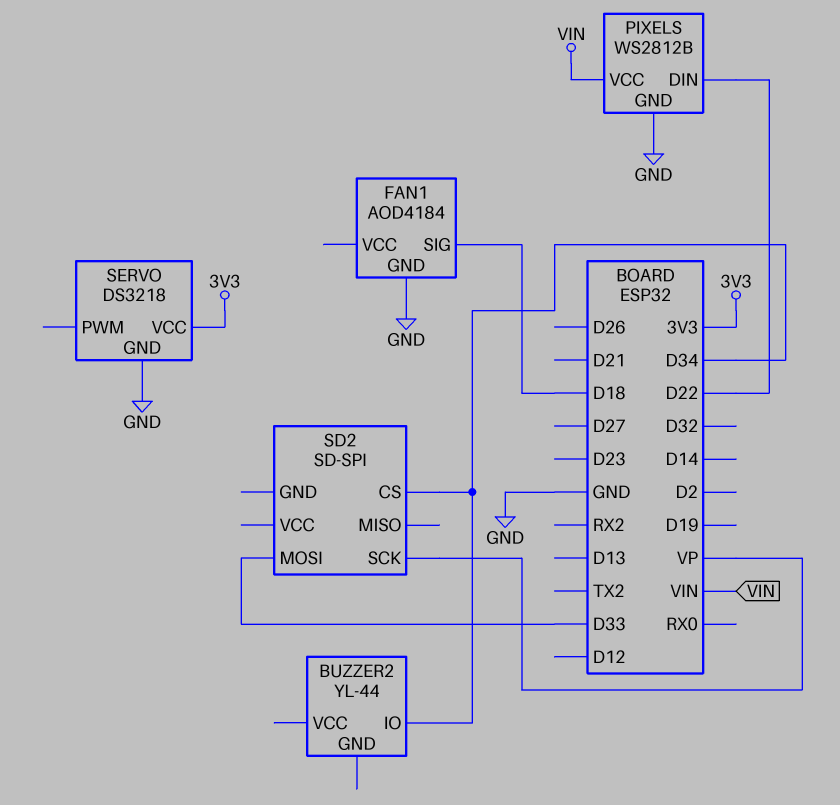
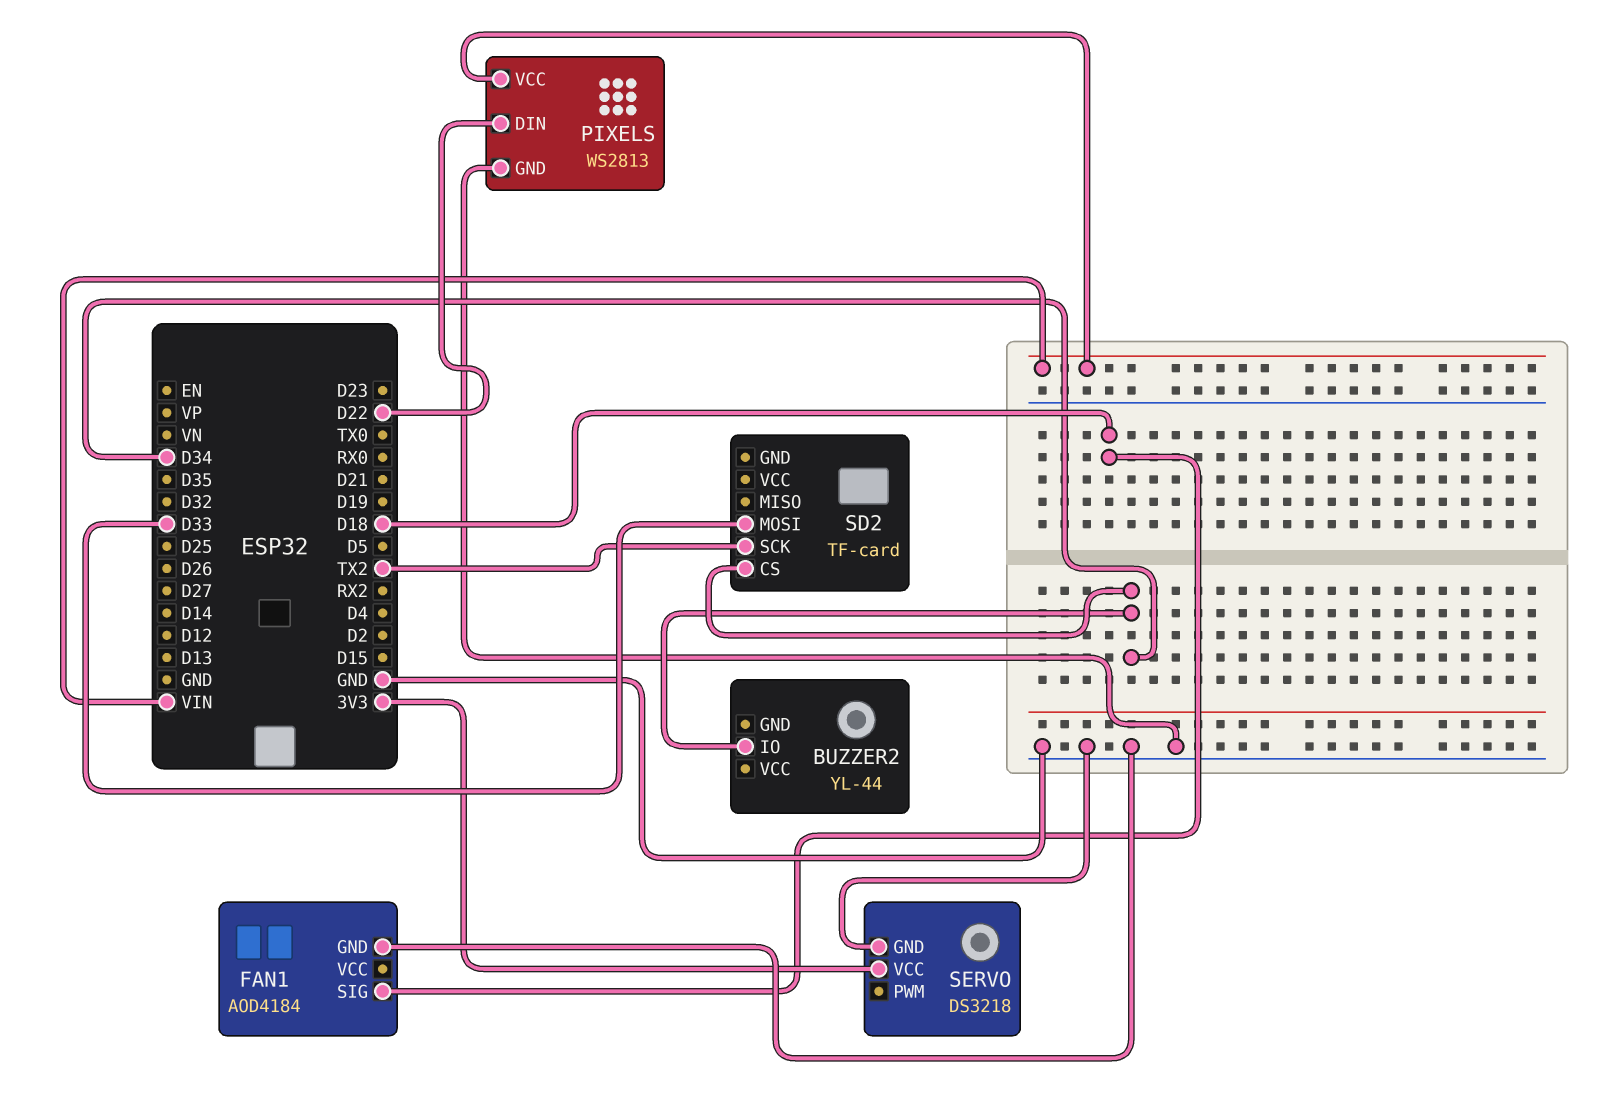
PIXELS: WS2812B -> WS2813
SD2: SD-SPI -> TF-card
SD2 pin SCK: VP -> TX2

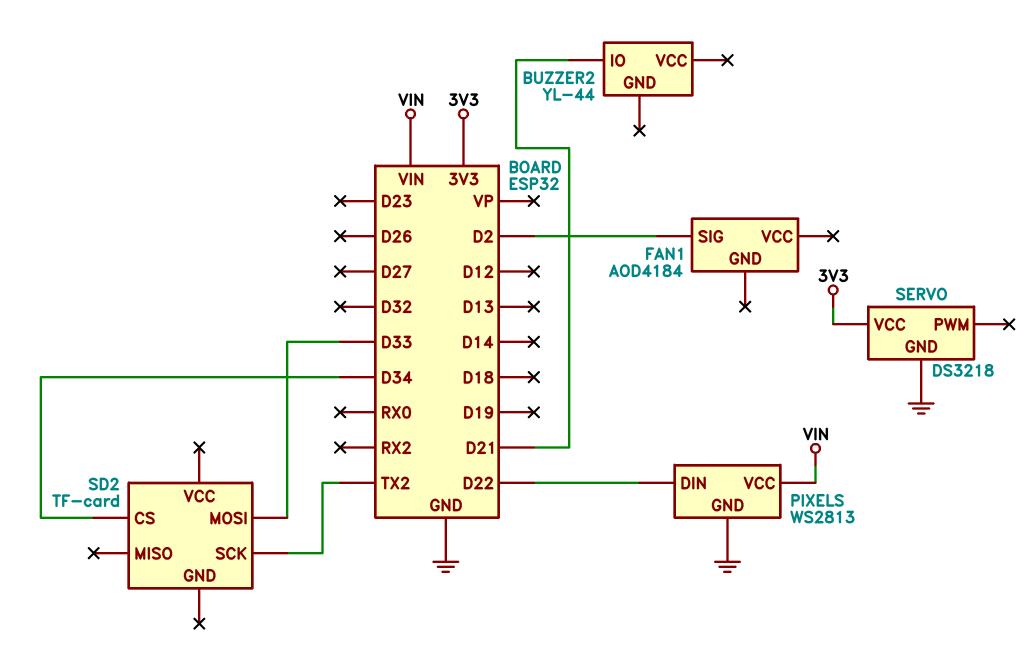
BUZZER2 pin IO: D34 -> D21
FAN1 pin GND: GND -> none
FAN1 pin SIG: D18 -> D2

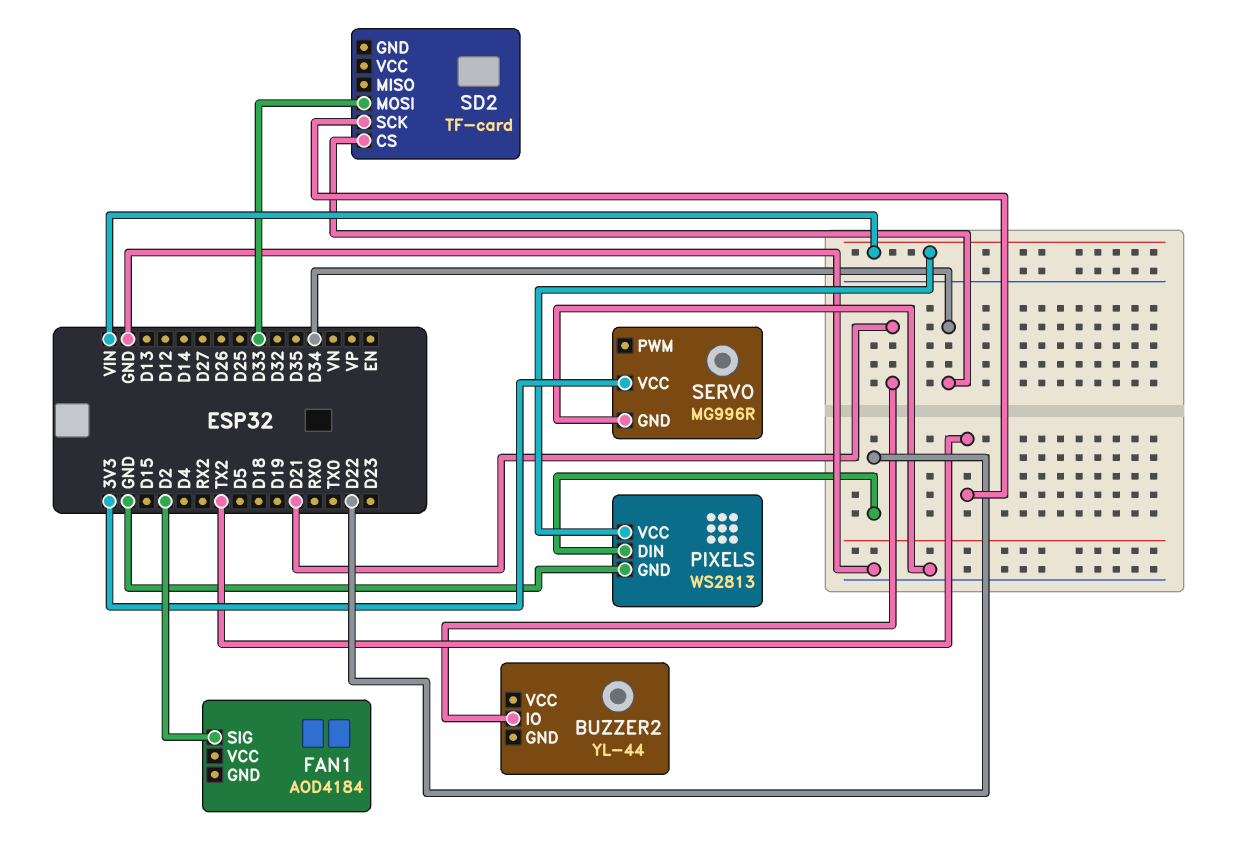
SERVO: DS3218 -> MG996R

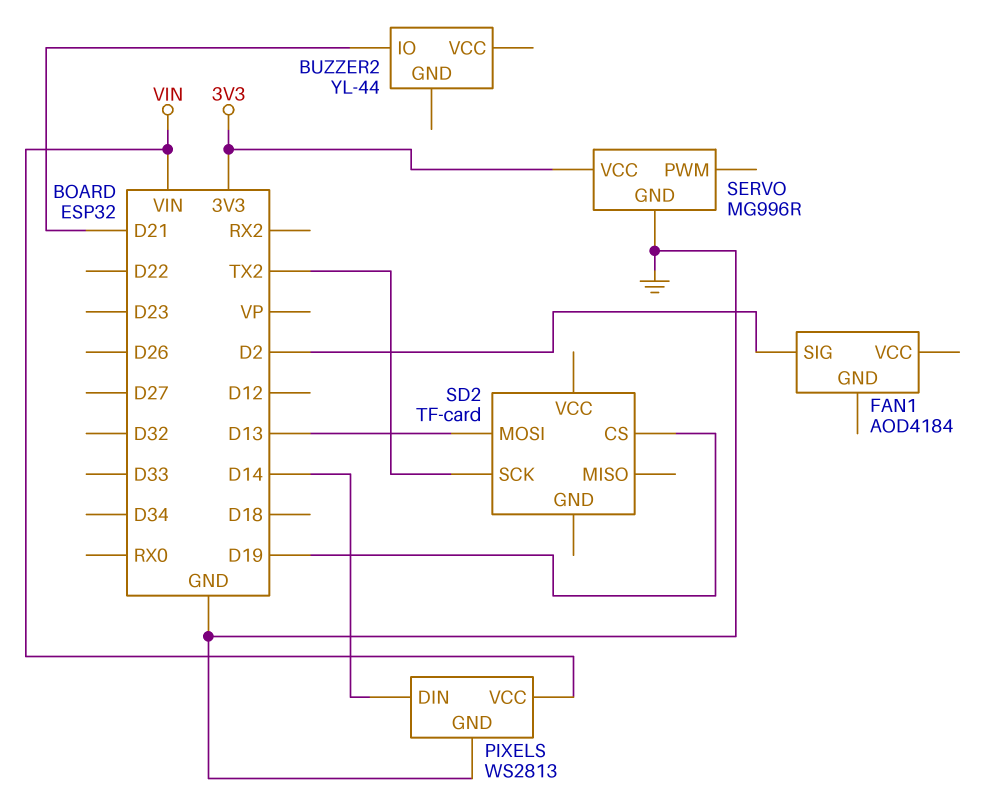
PIXELS pin DIN: D22 -> D14
SD2 pin CS: D34 -> D19
SD2 pin MOSI: D33 -> D13

